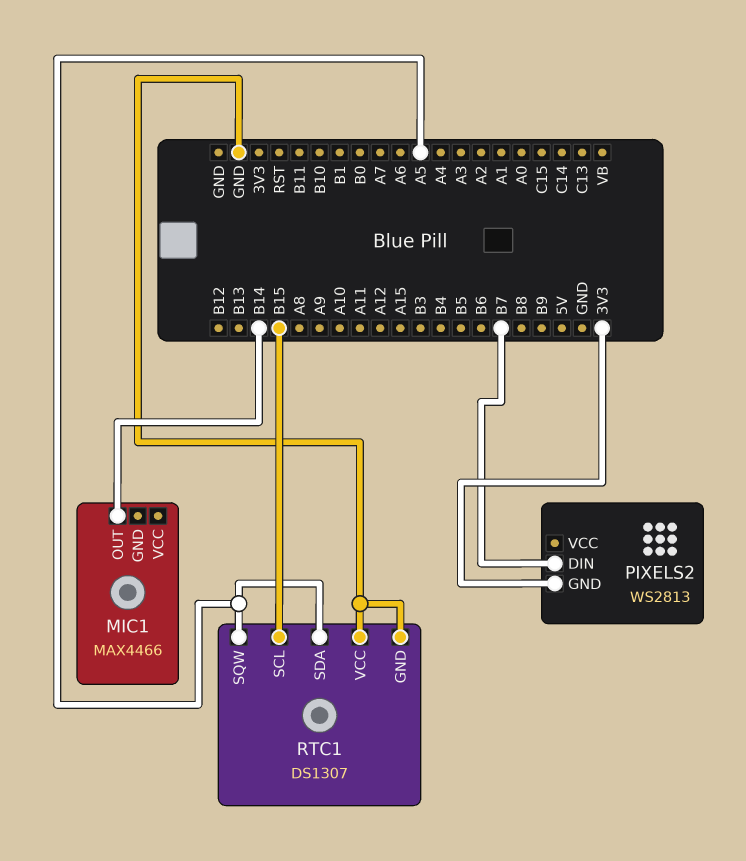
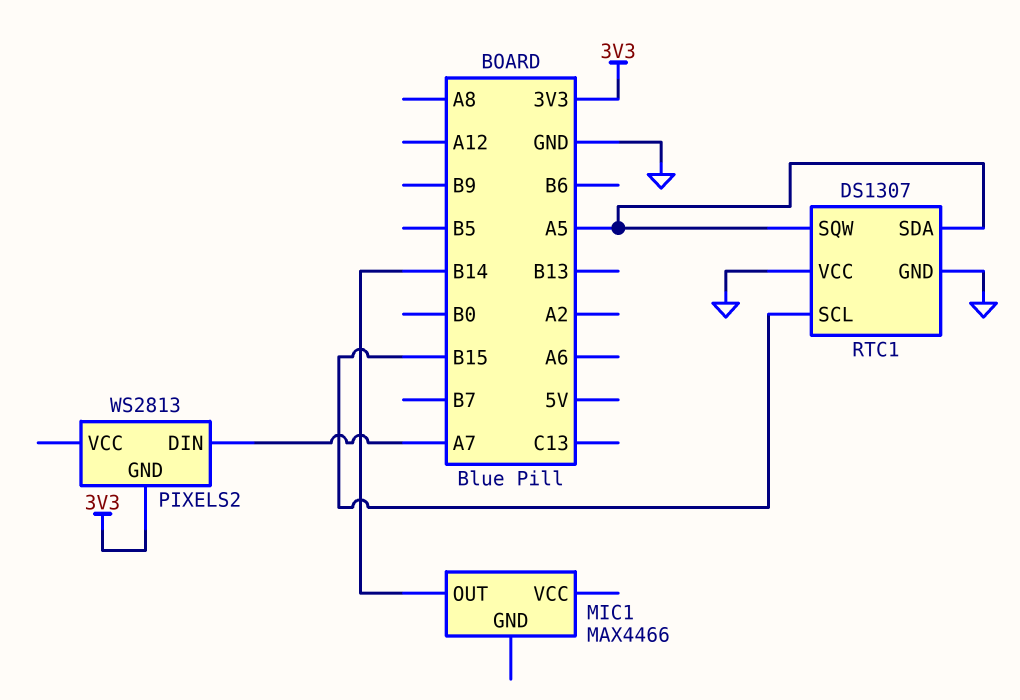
PIXELS2 pin DIN: B7 -> A7

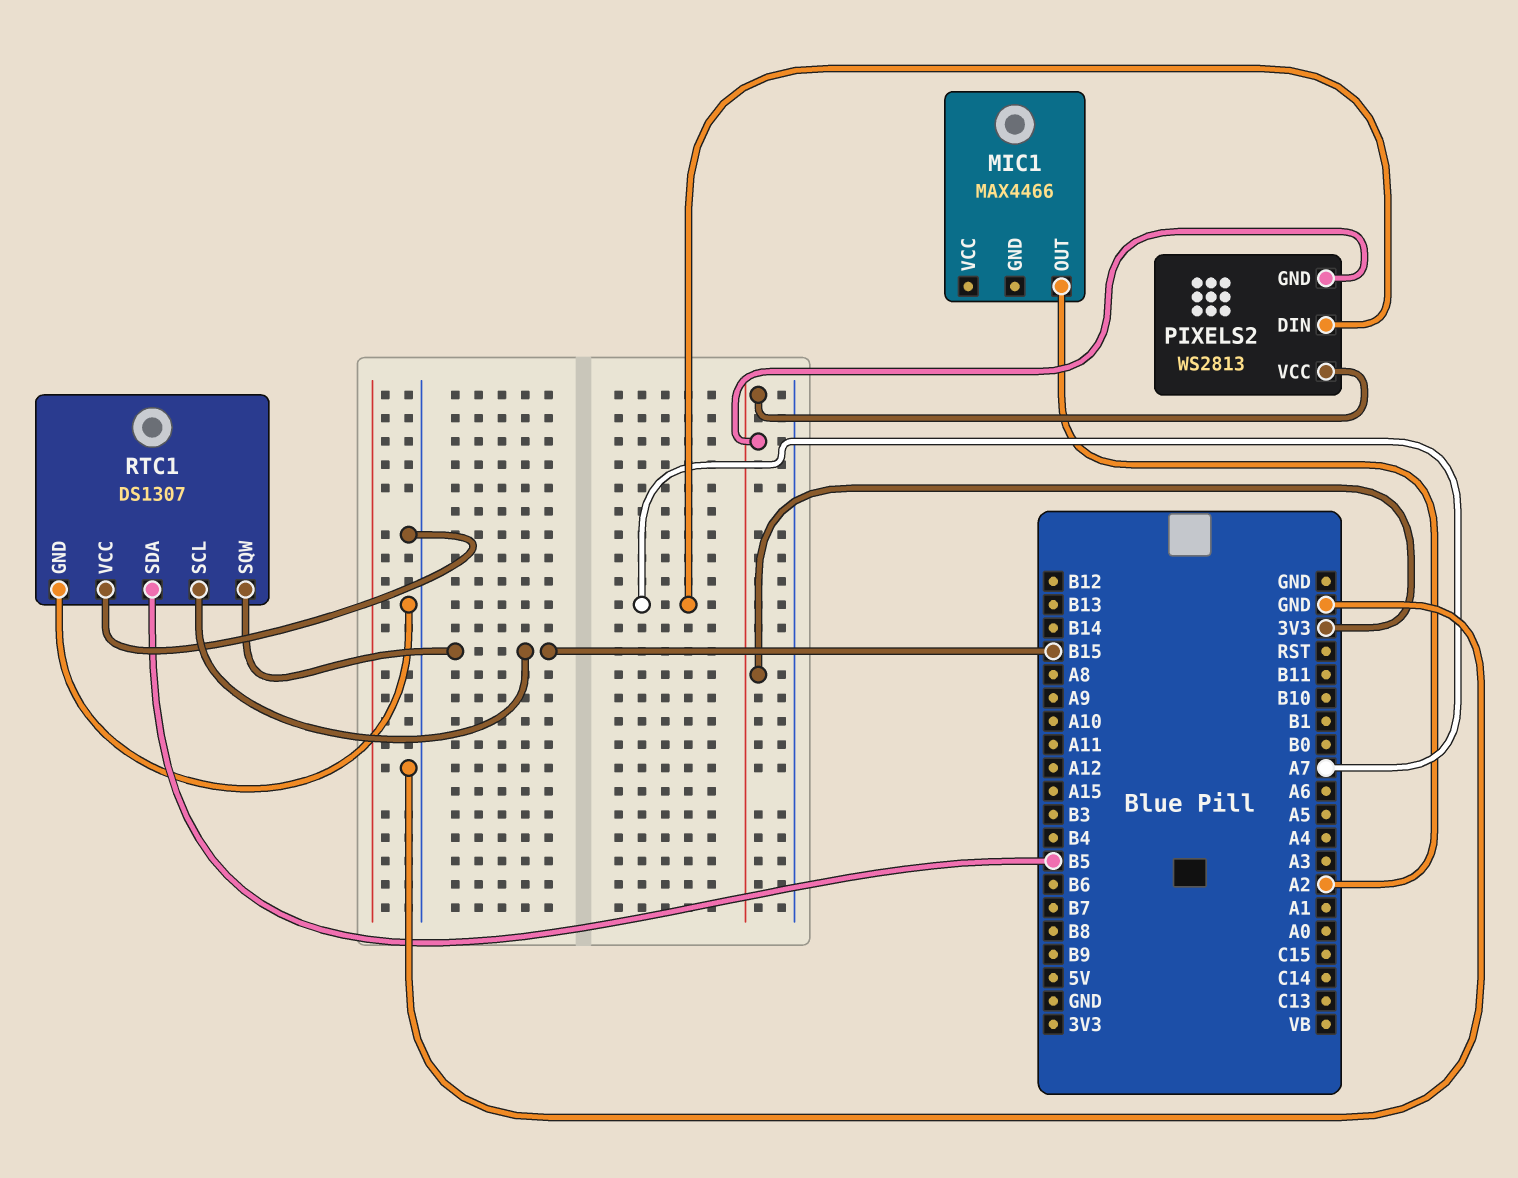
MIC1 pin OUT: B14 -> A2
PIXELS2 pin VCC: none -> 3V3
RTC1 pin SDA: A5 -> B5
RTC1 pin SQW: A5 -> B15

